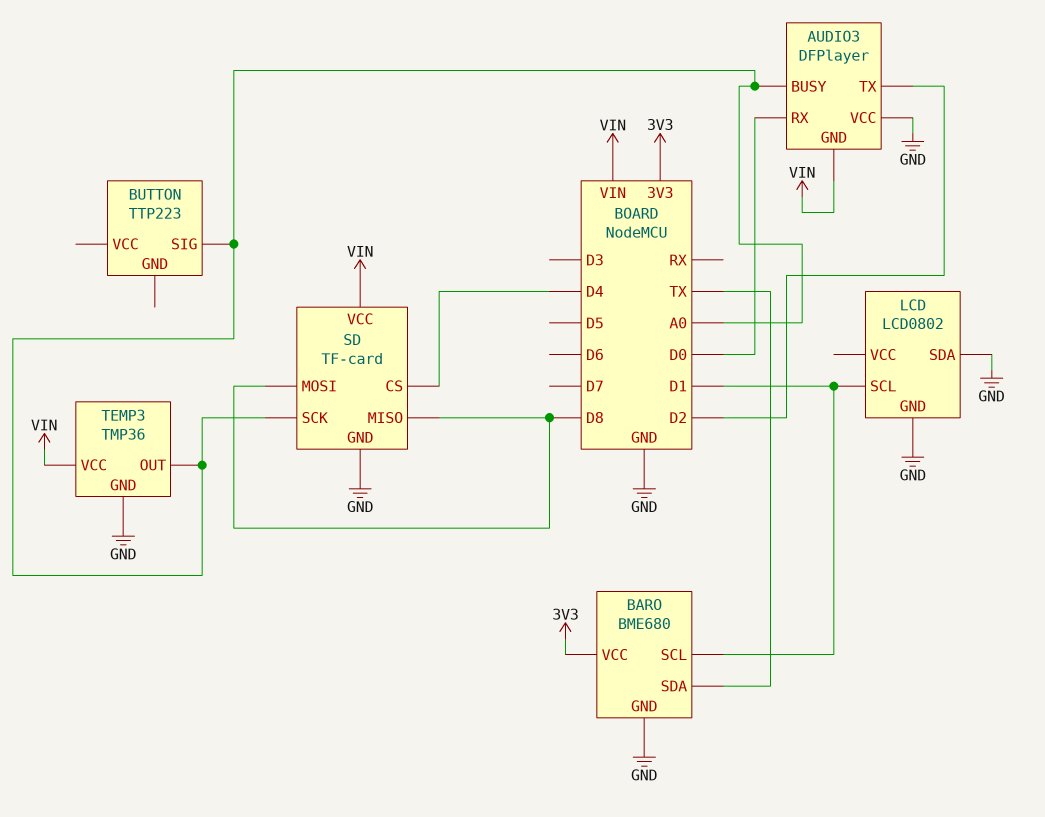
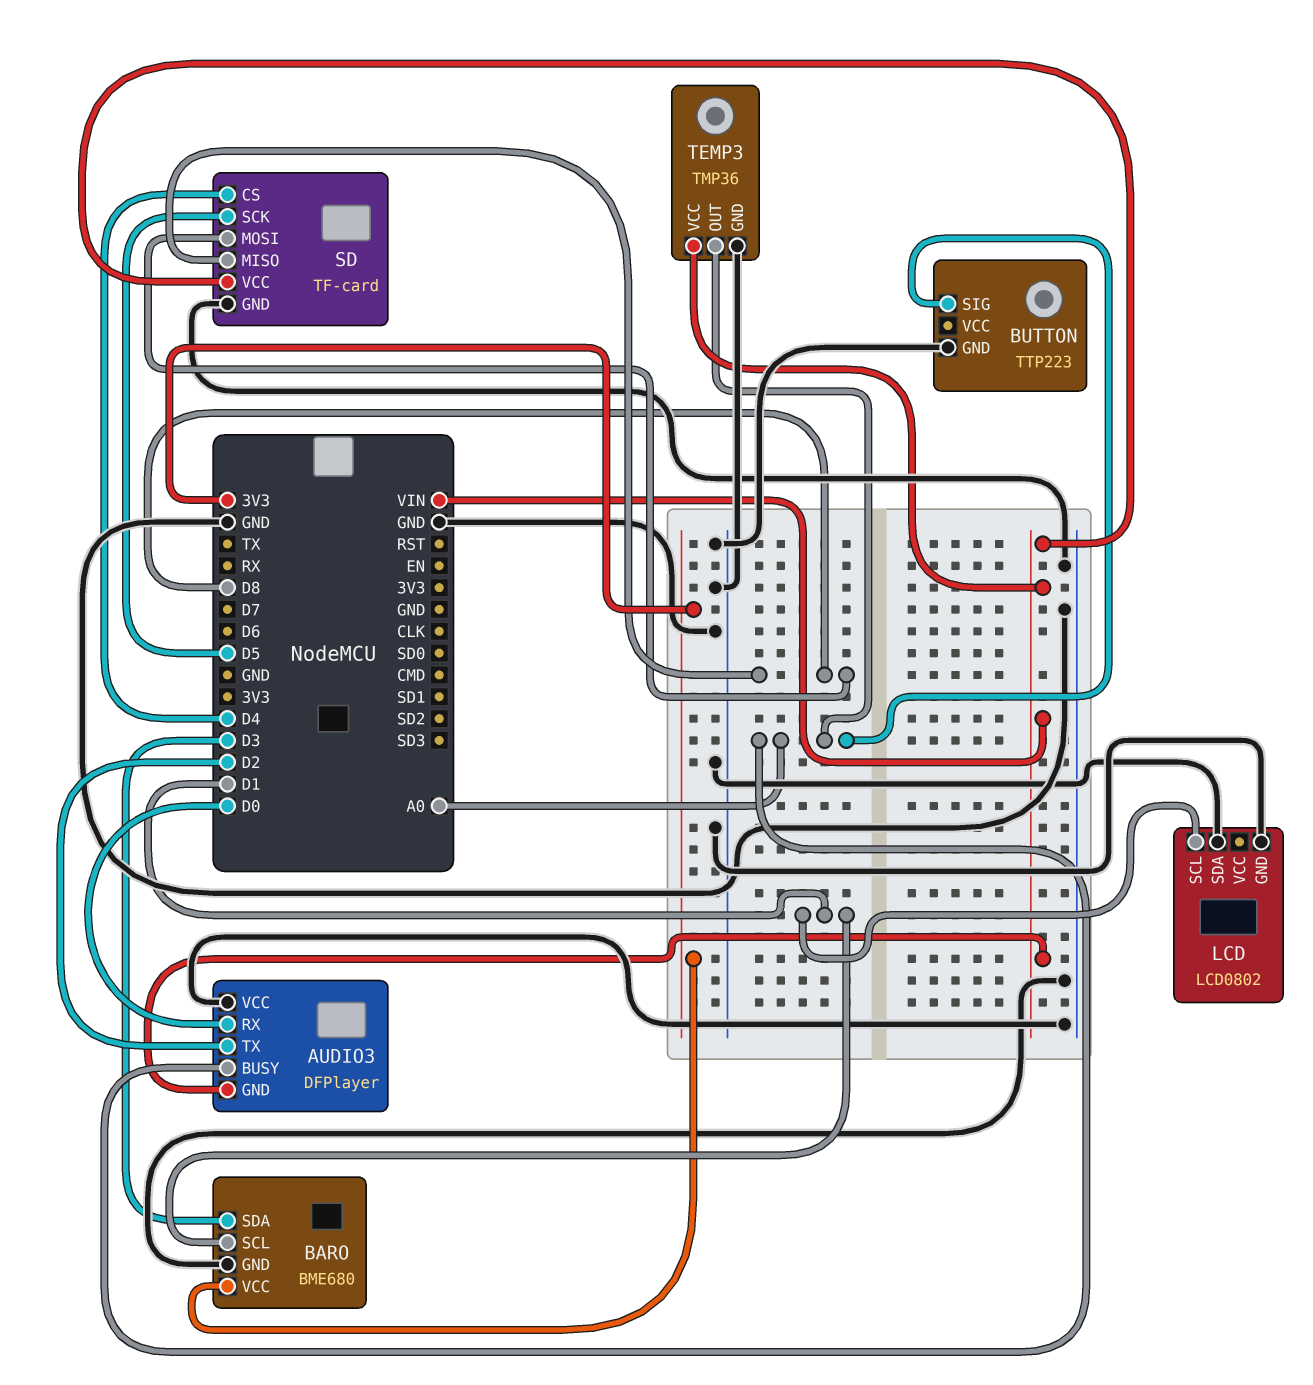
BARO pin SDA: TX -> D3
BUTTON pin GND: none -> GND
SD pin SCK: A0 -> D5

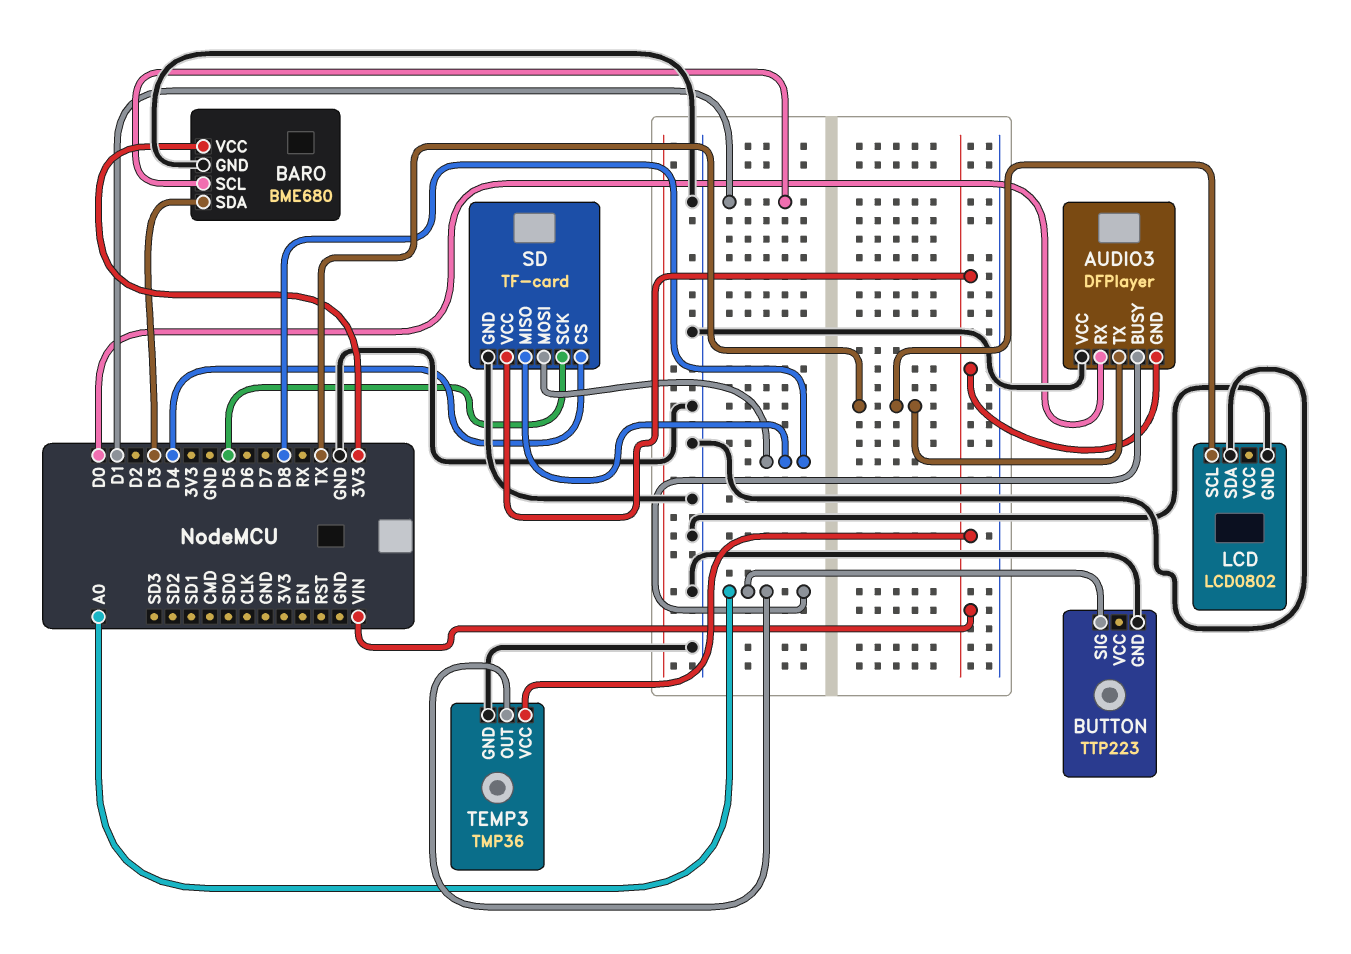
AUDIO3 pin TX: D2 -> TX
LCD pin SCL: D1 -> TX

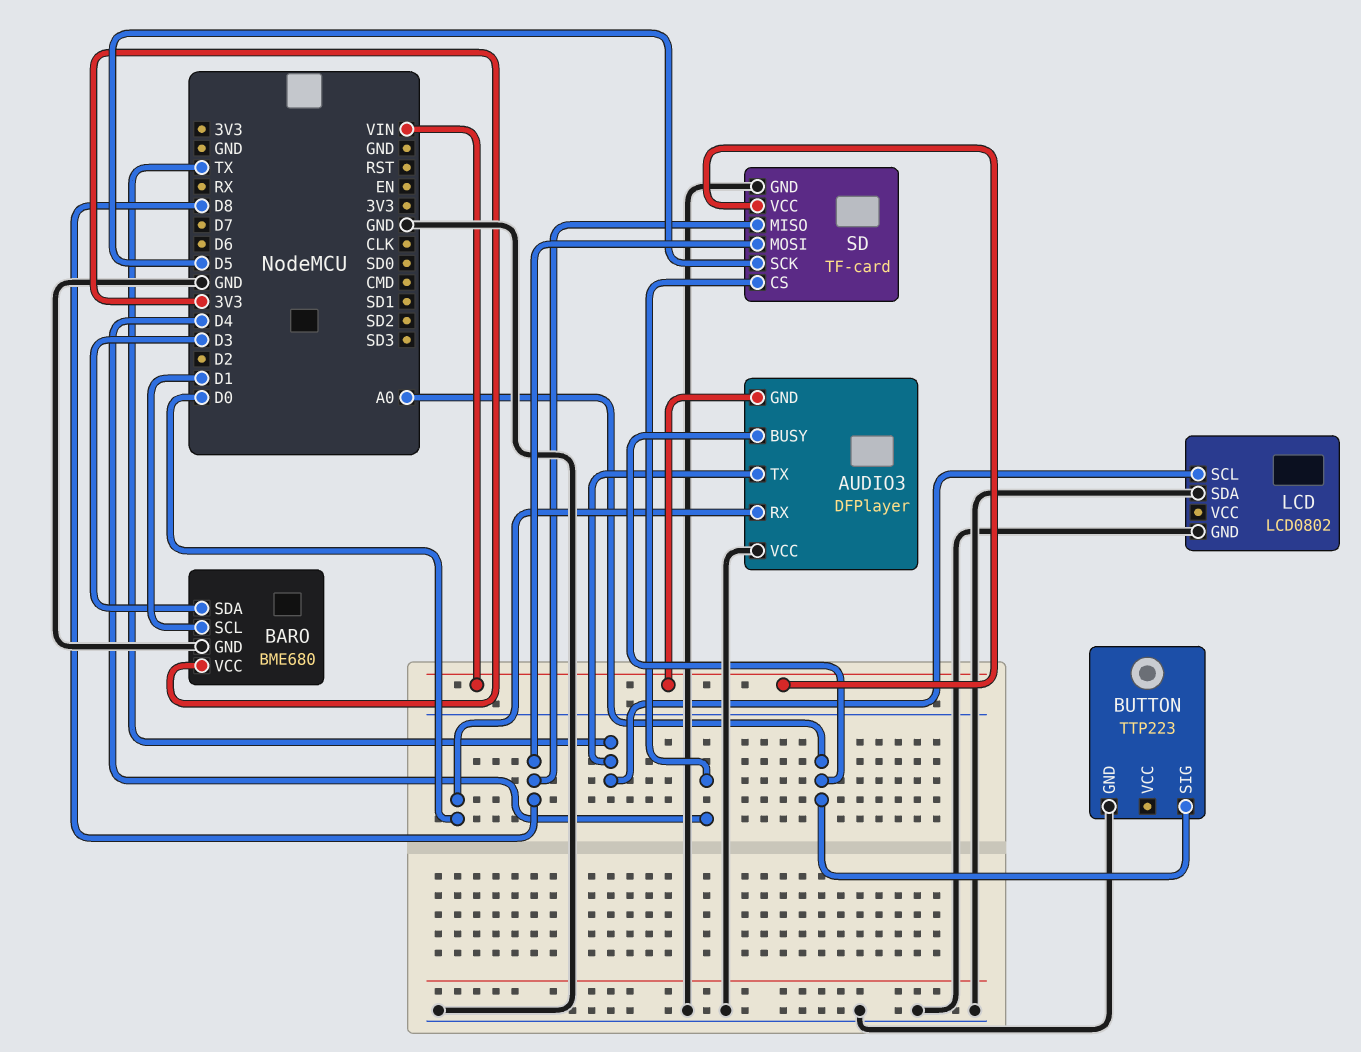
TEMP3: TMP36 -> none
TEMP3 pin GND: GND -> none
TEMP3 pin OUT: A0 -> none
TEMP3 pin VCC: VIN -> none

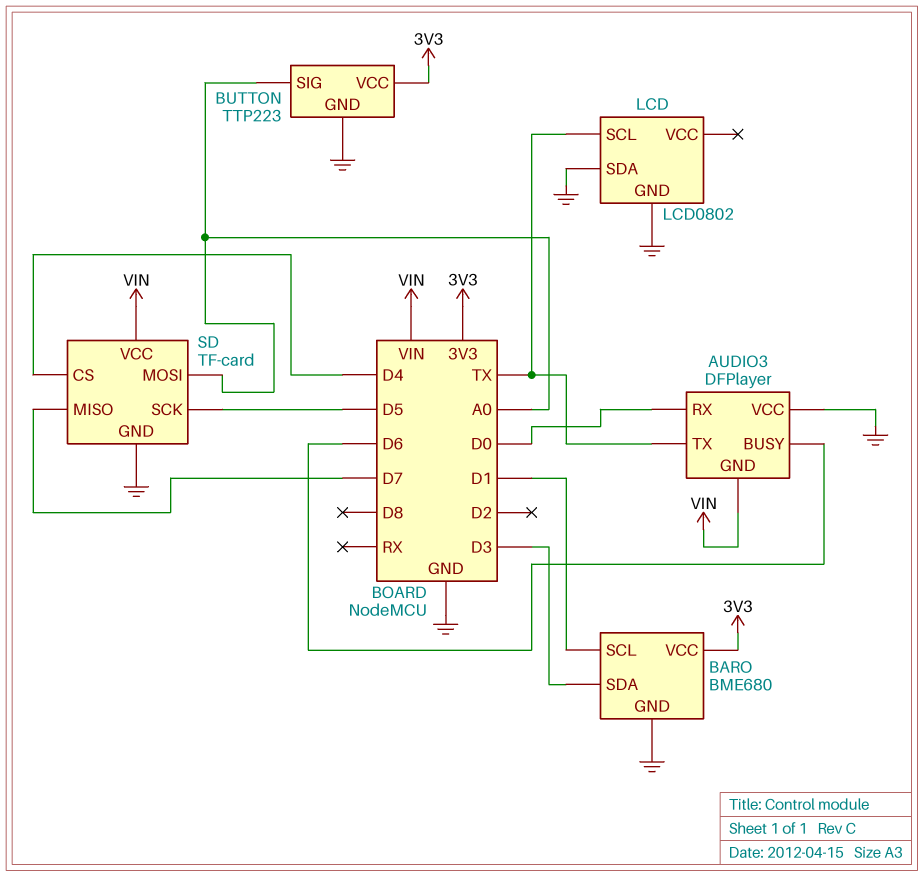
AUDIO3 pin BUSY: A0 -> D6
BUTTON pin VCC: none -> 3V3
SD pin MISO: D8 -> D7
SD pin MOSI: D8 -> A0

